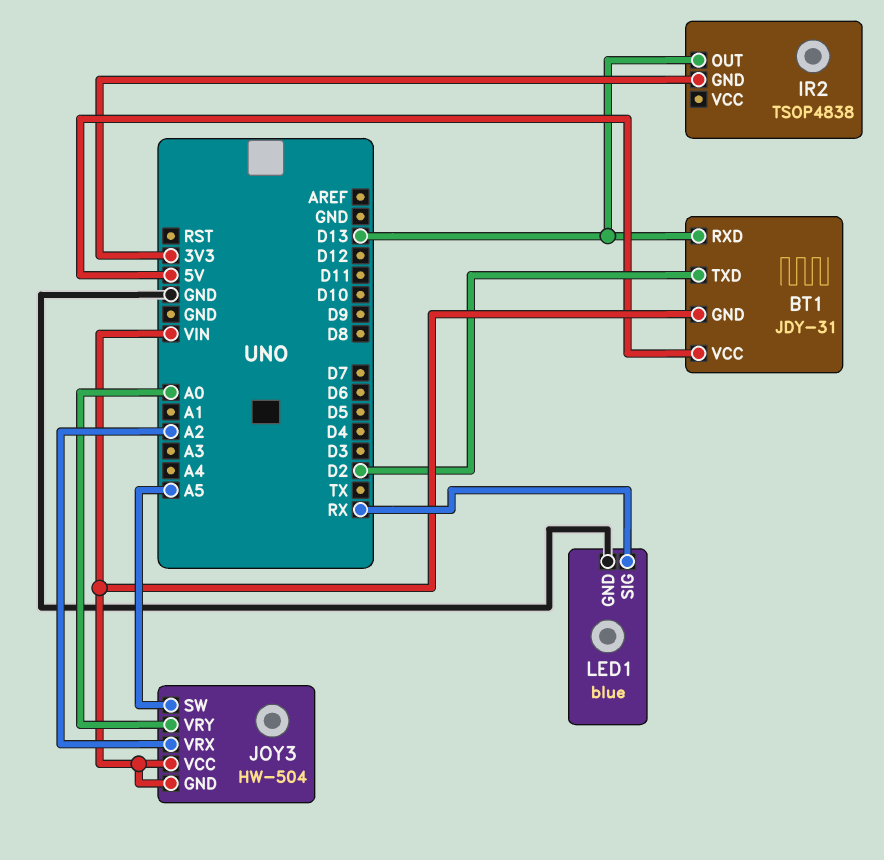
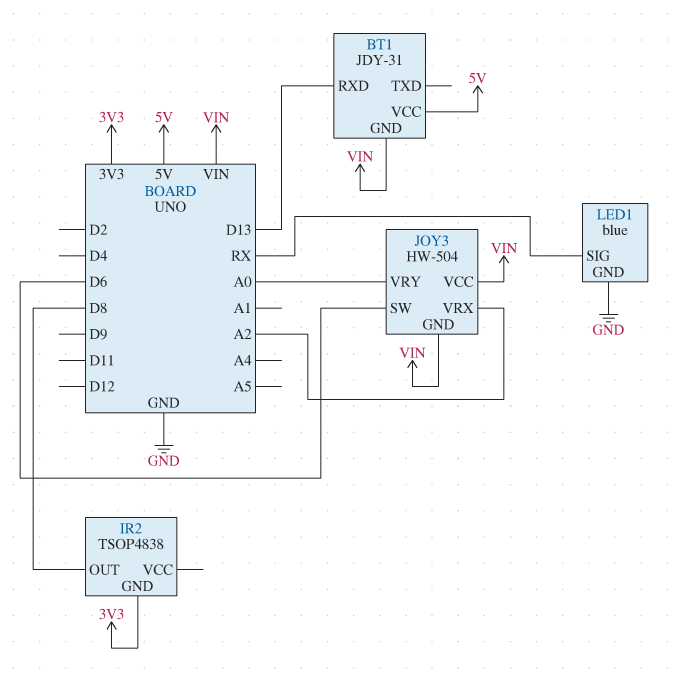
BT1 pin TXD: D2 -> none
IR2 pin OUT: D13 -> D8
JOY3 pin SW: A5 -> D6

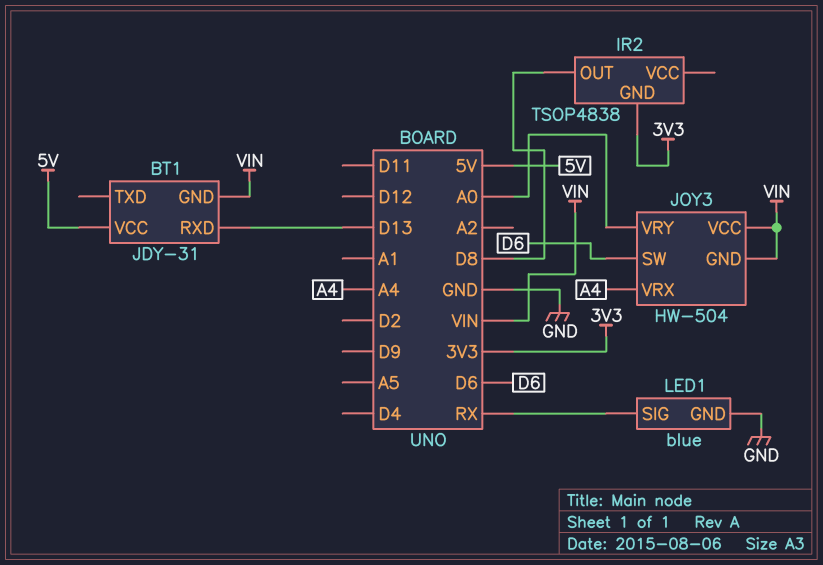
JOY3 pin VRX: A2 -> A4

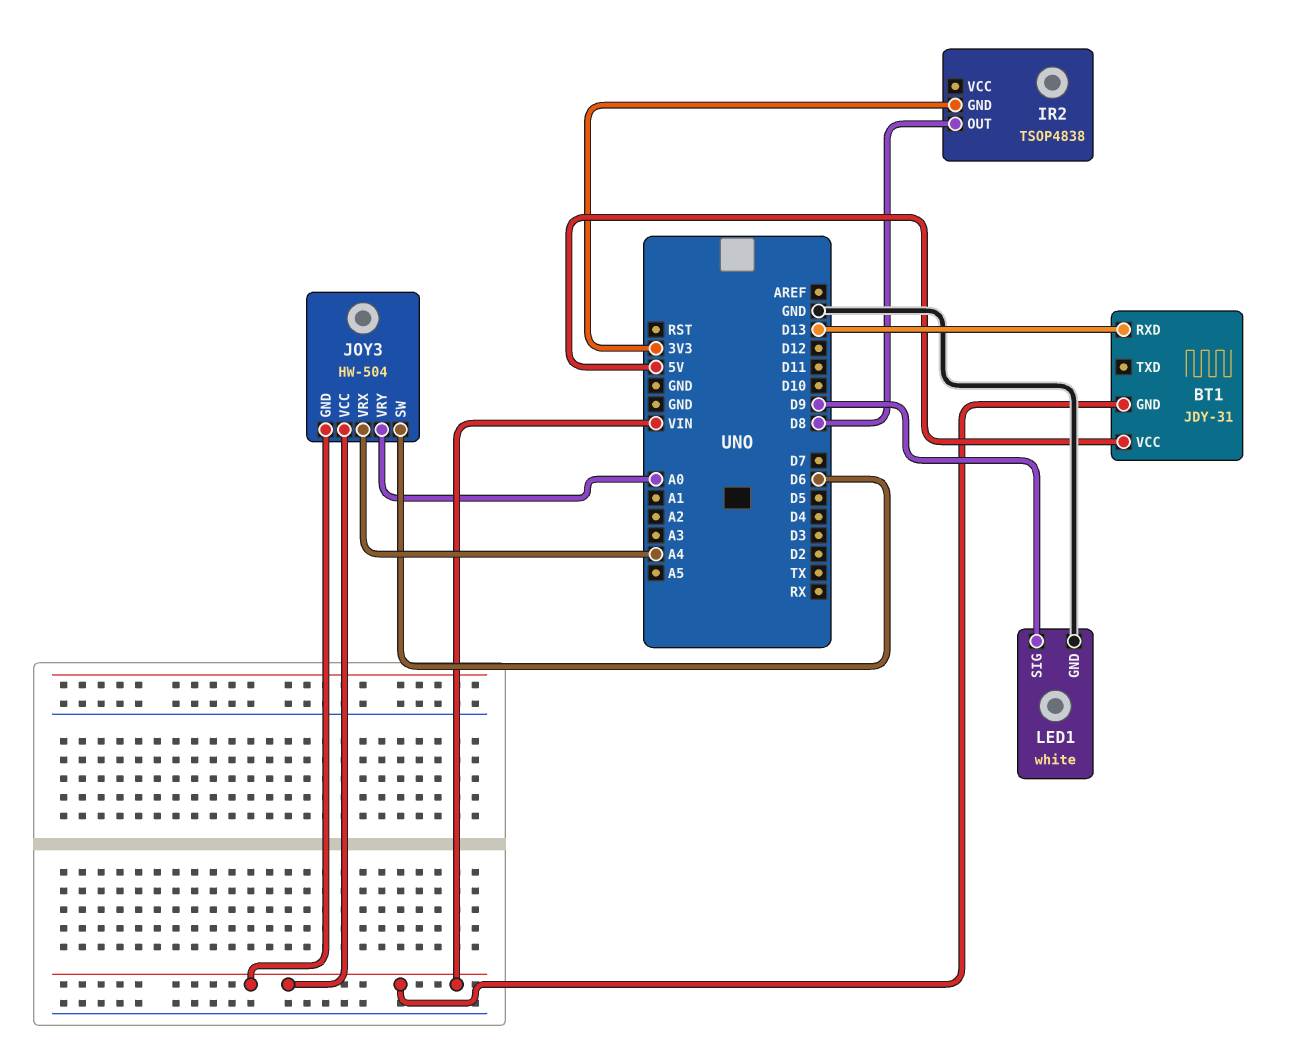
LED1: blue -> white
LED1 pin SIG: RX -> D9

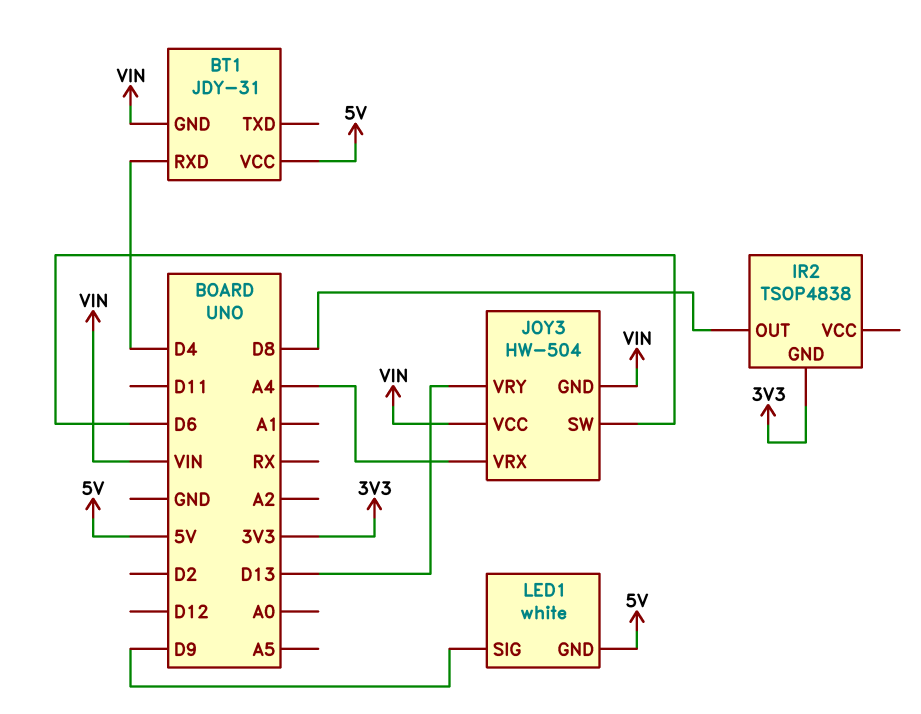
BT1 pin RXD: D13 -> D4
JOY3 pin VRY: A0 -> D13
LED1 pin GND: GND -> 5V

